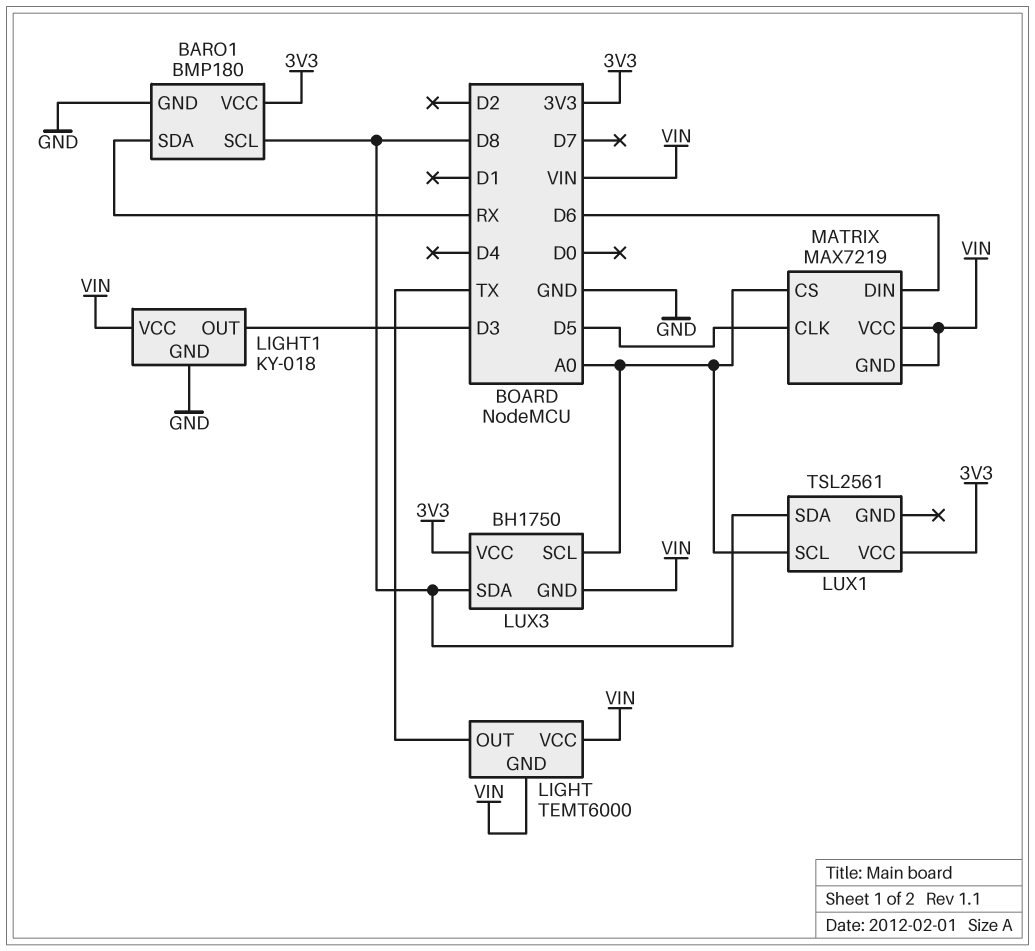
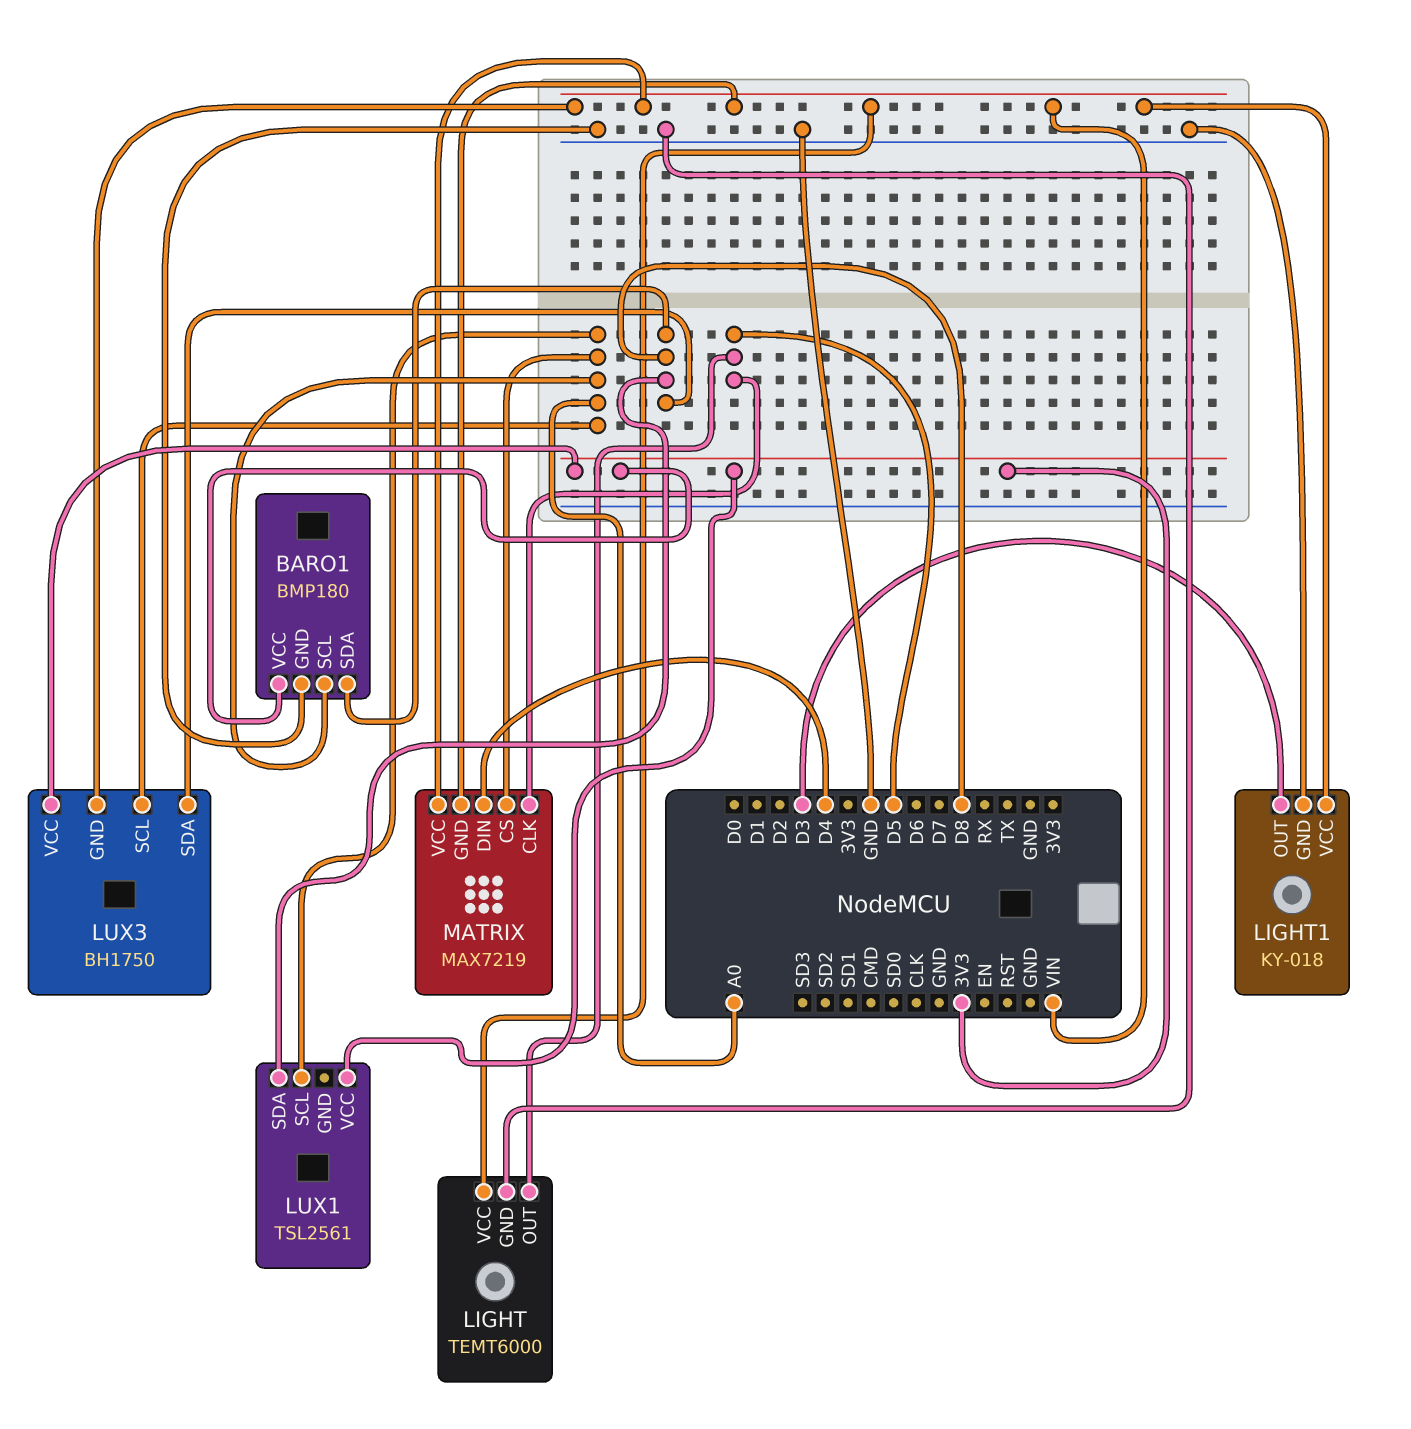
BARO1 pin SCL: D8 -> A0
BARO1 pin SDA: RX -> D8
LIGHT pin GND: VIN -> GND
LIGHT pin OUT: TX -> D5
MATRIX pin DIN: D6 -> D4

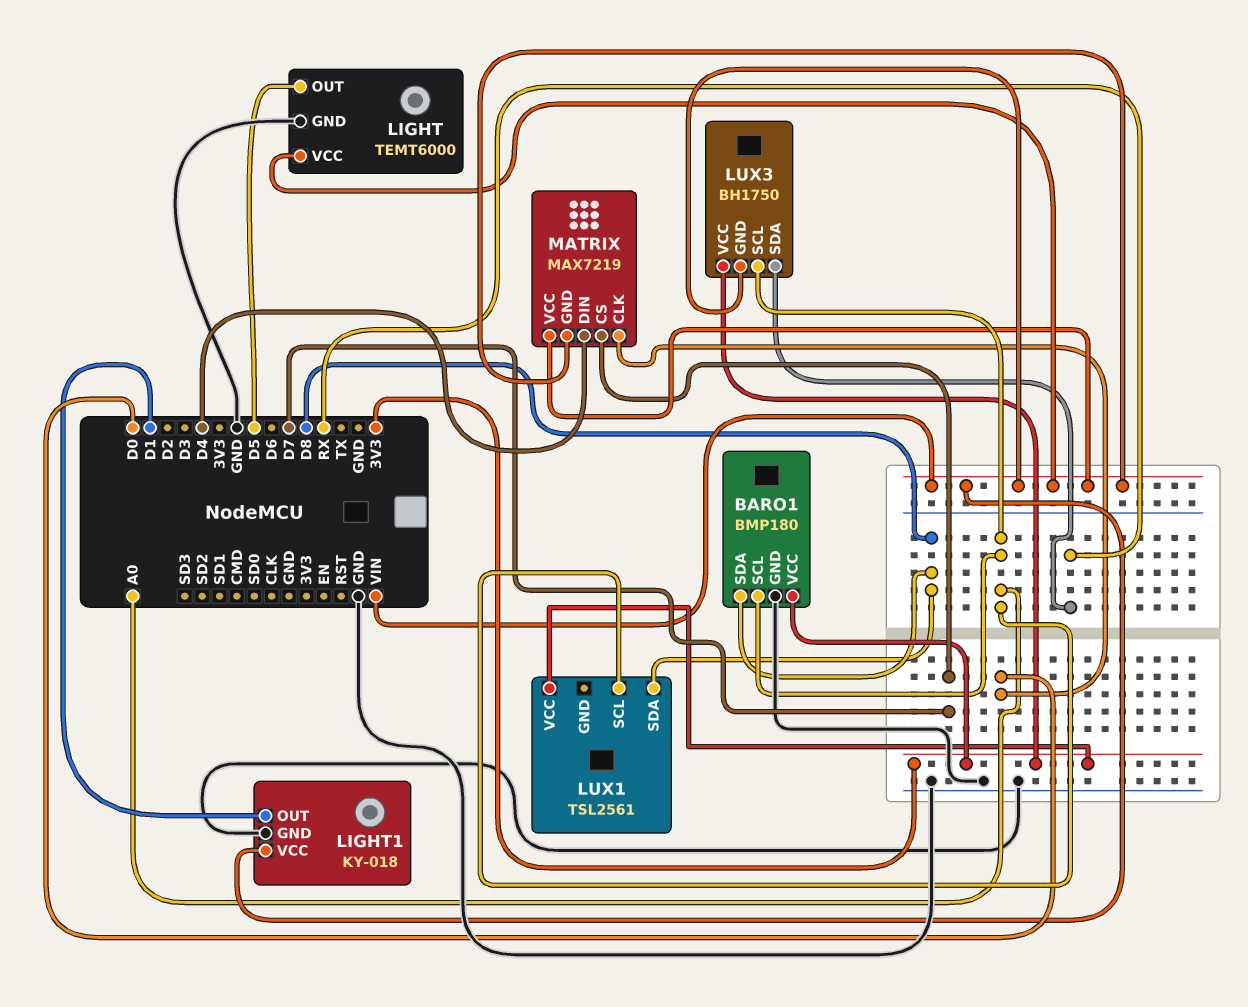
LIGHT1 pin OUT: D3 -> D1
LUX3 pin SDA: D8 -> RX
MATRIX pin CLK: D5 -> D0
MATRIX pin CS: A0 -> D7

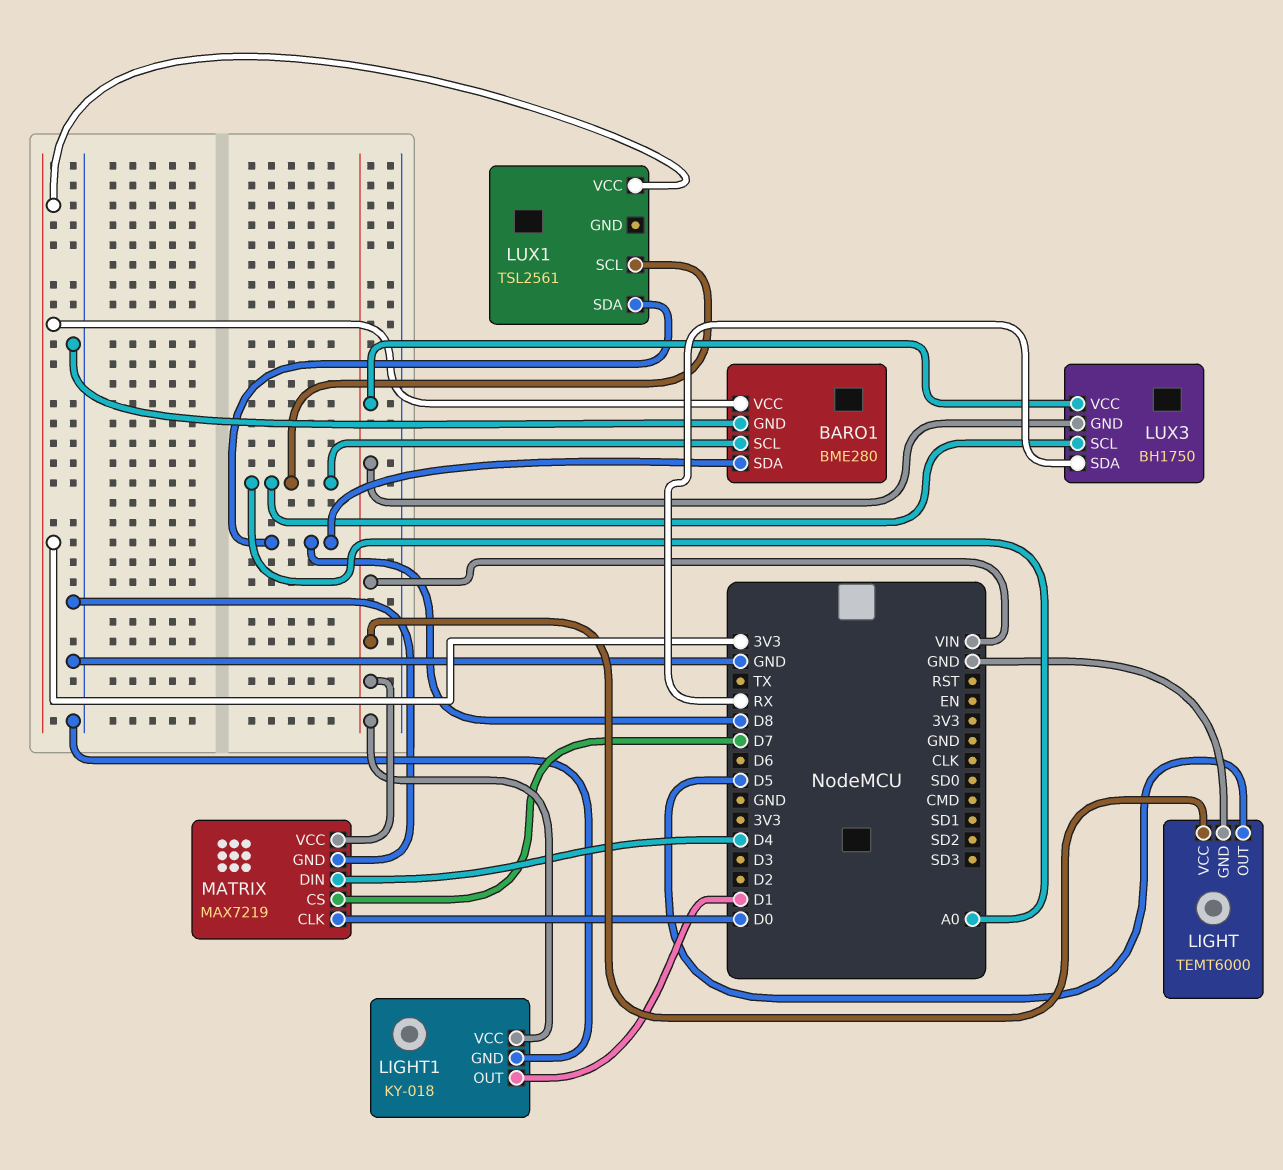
BARO1: BMP180 -> BME280
LUX3 pin VCC: 3V3 -> VIN
MATRIX pin GND: VIN -> GND

